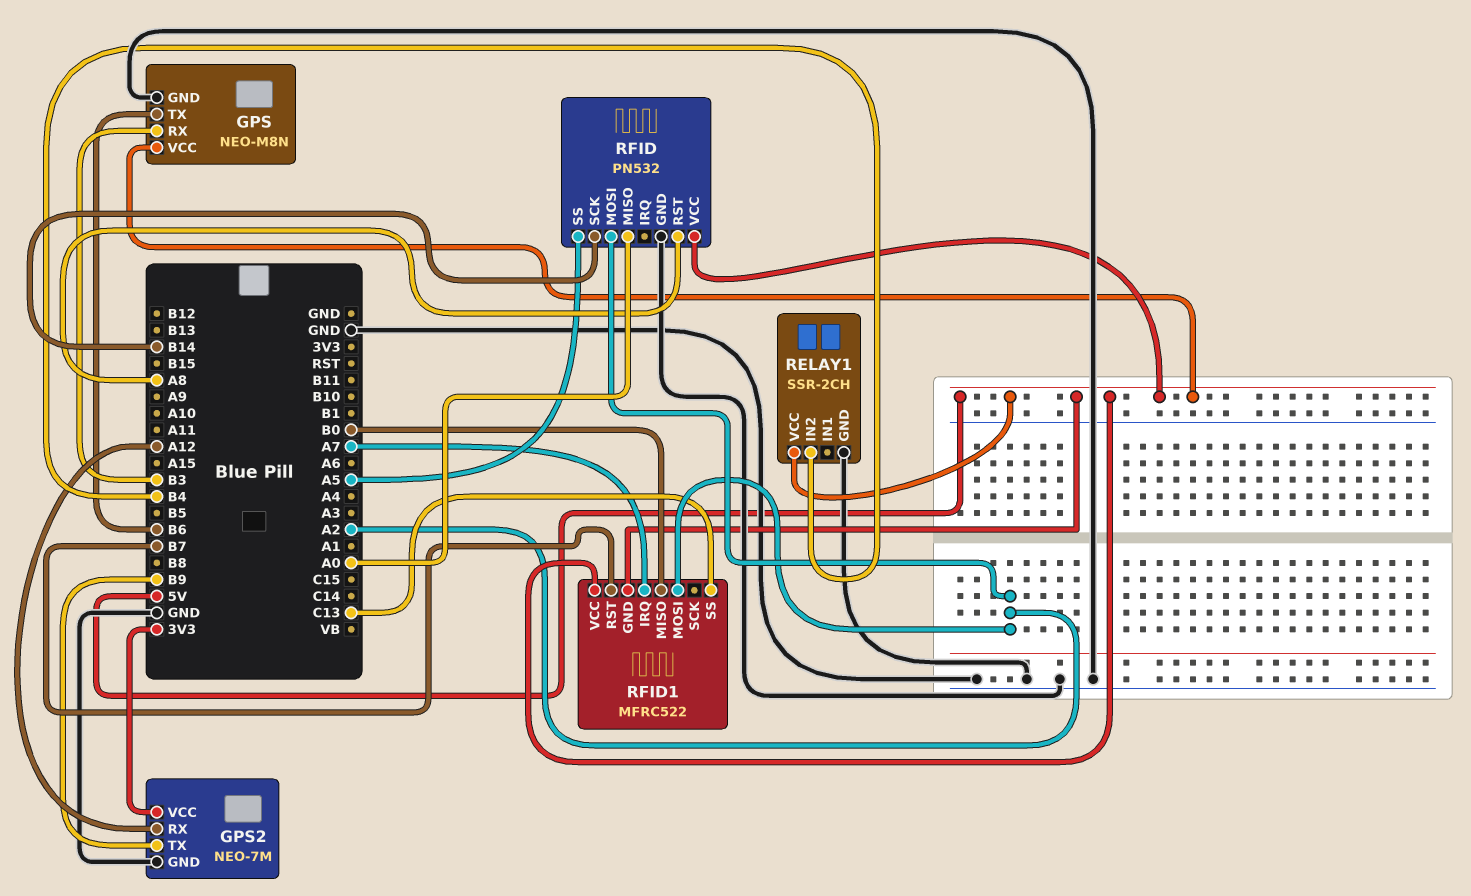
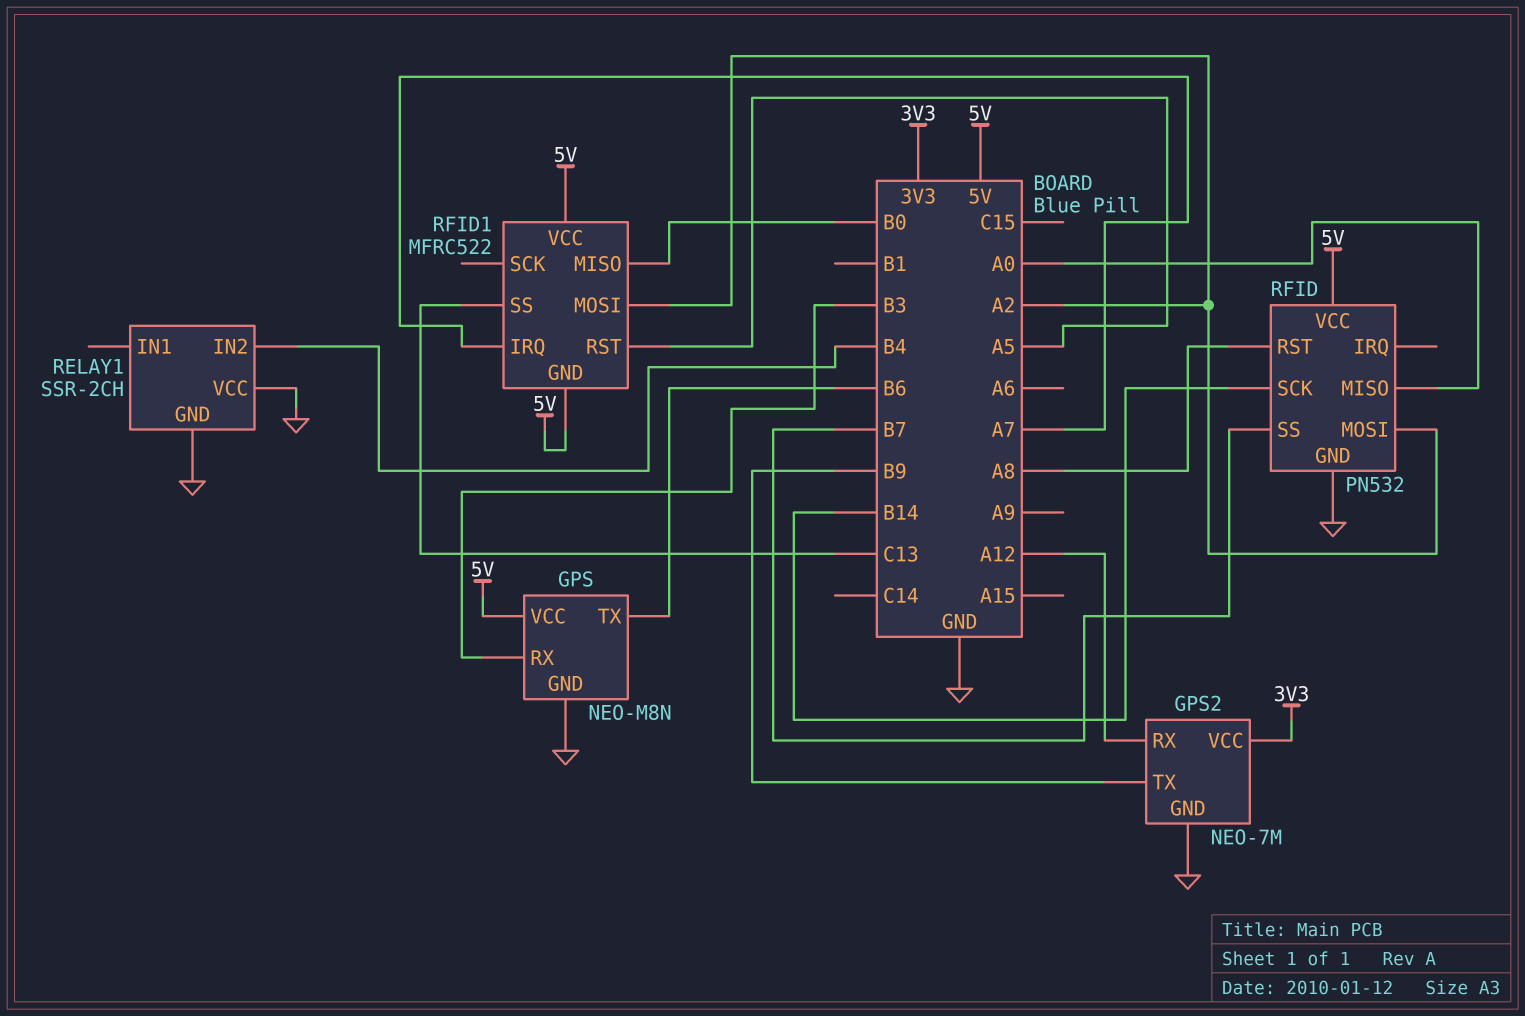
RELAY1 pin VCC: 5V -> GND
RFID pin SS: A5 -> B7
RFID1 pin RST: B7 -> A5

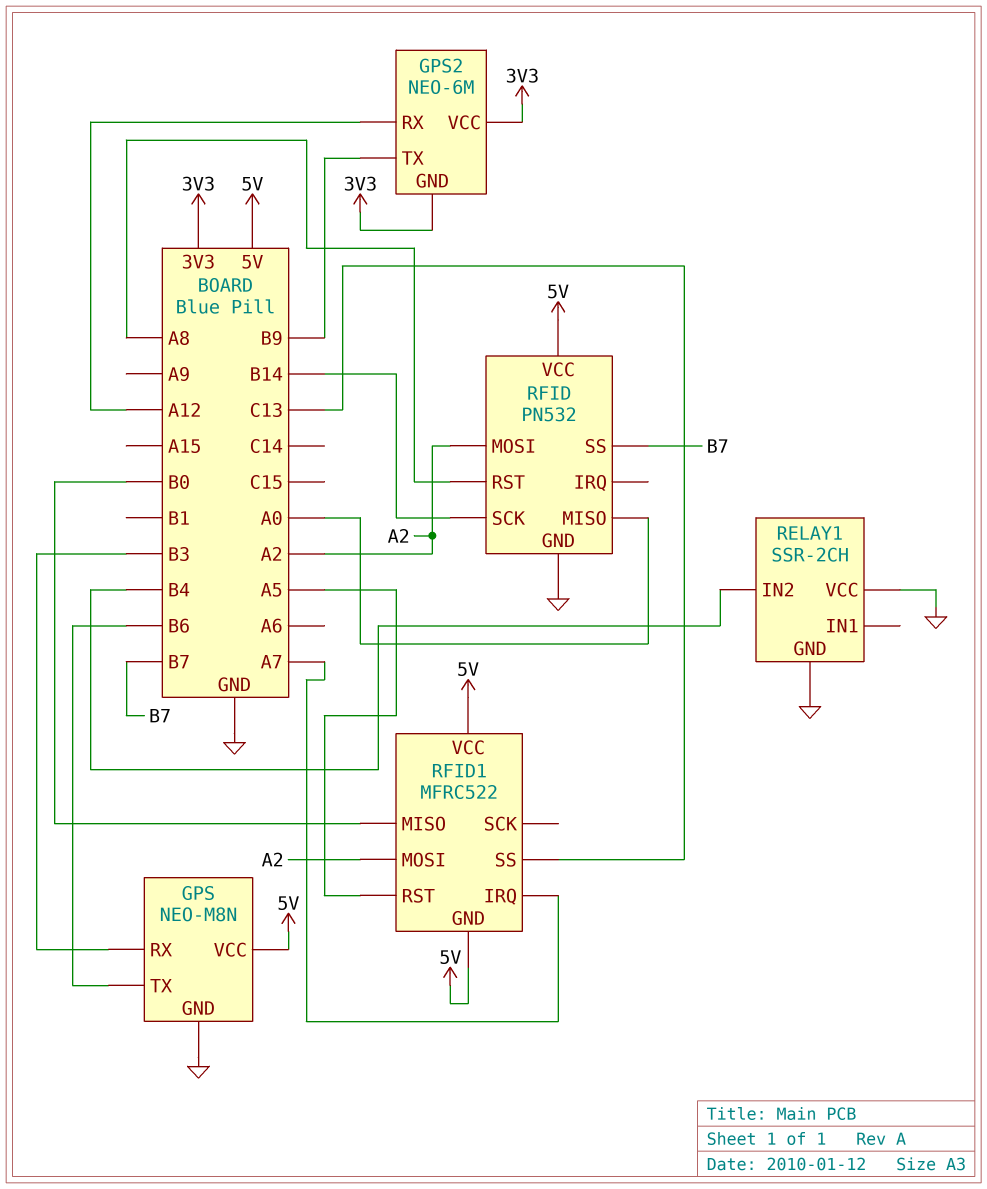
GPS2: NEO-7M -> NEO-6M
GPS2 pin GND: GND -> 3V3

